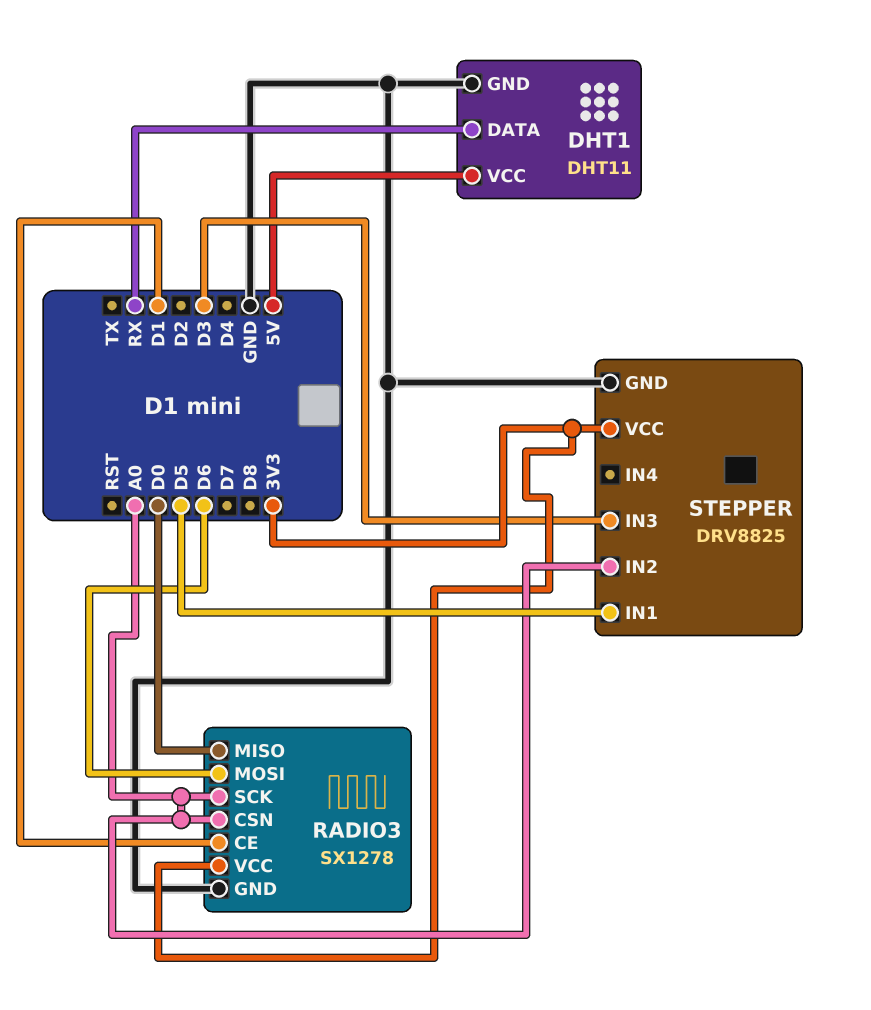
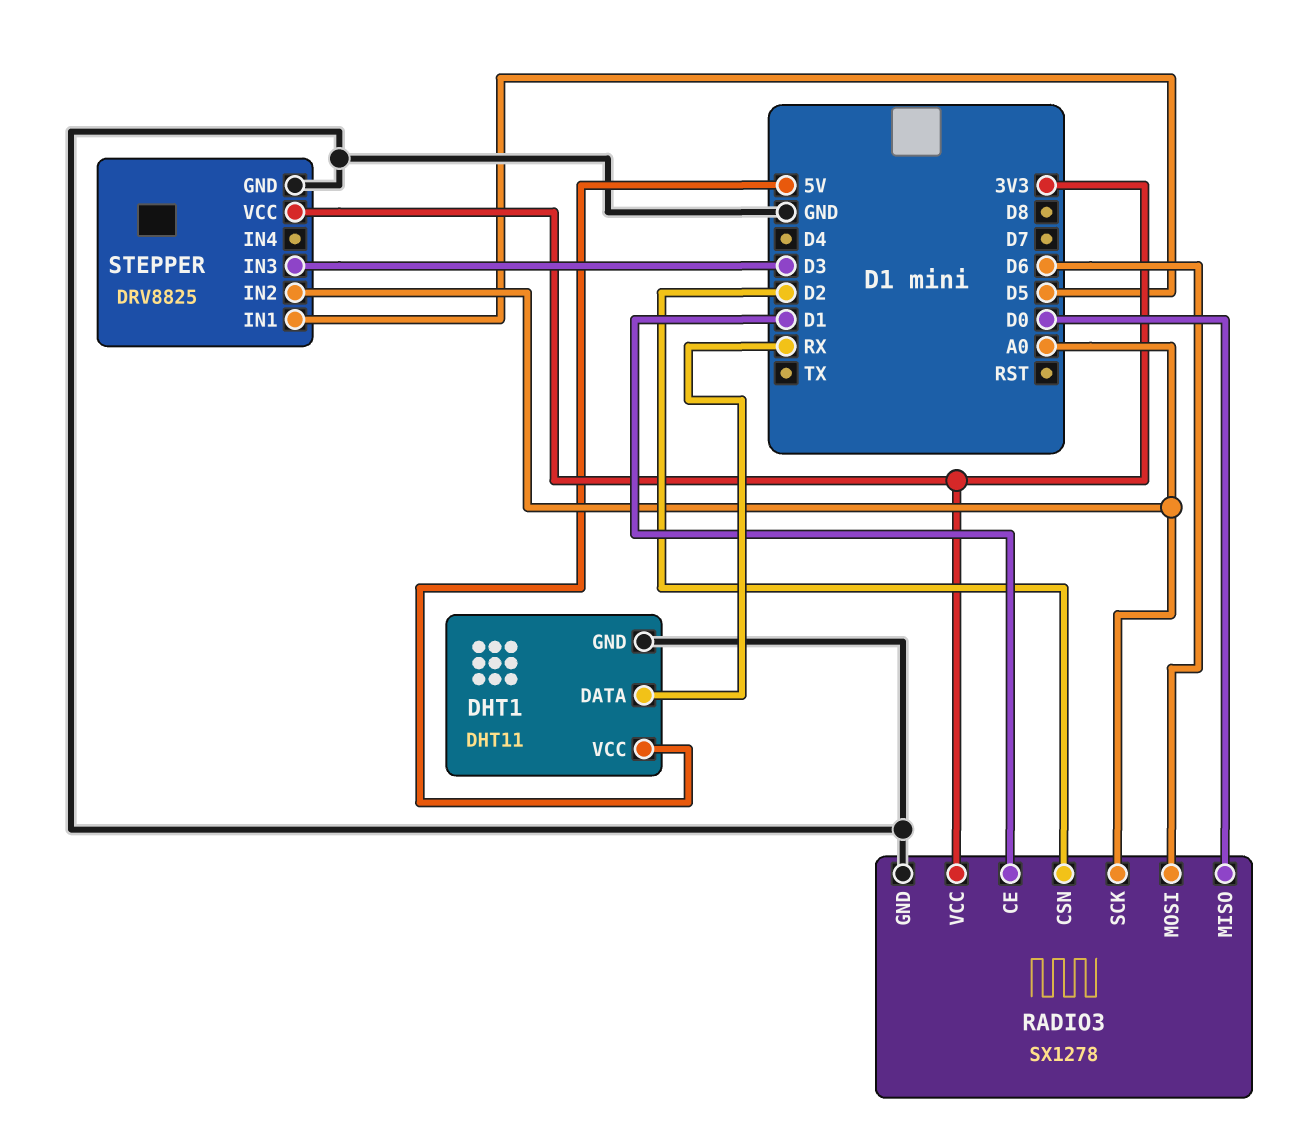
RADIO3 pin CSN: A0 -> D2

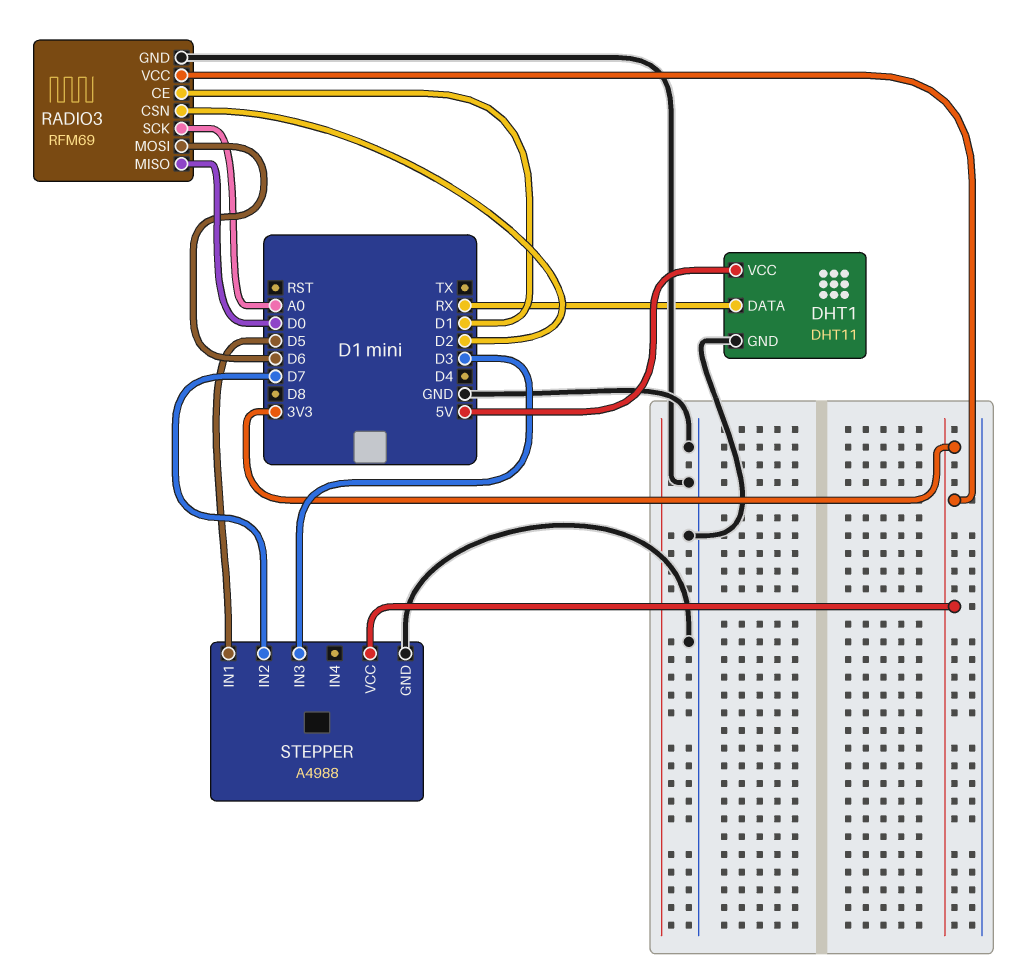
RADIO3: SX1278 -> RFM69
STEPPER: DRV8825 -> A4988
STEPPER pin IN2: A0 -> D7

